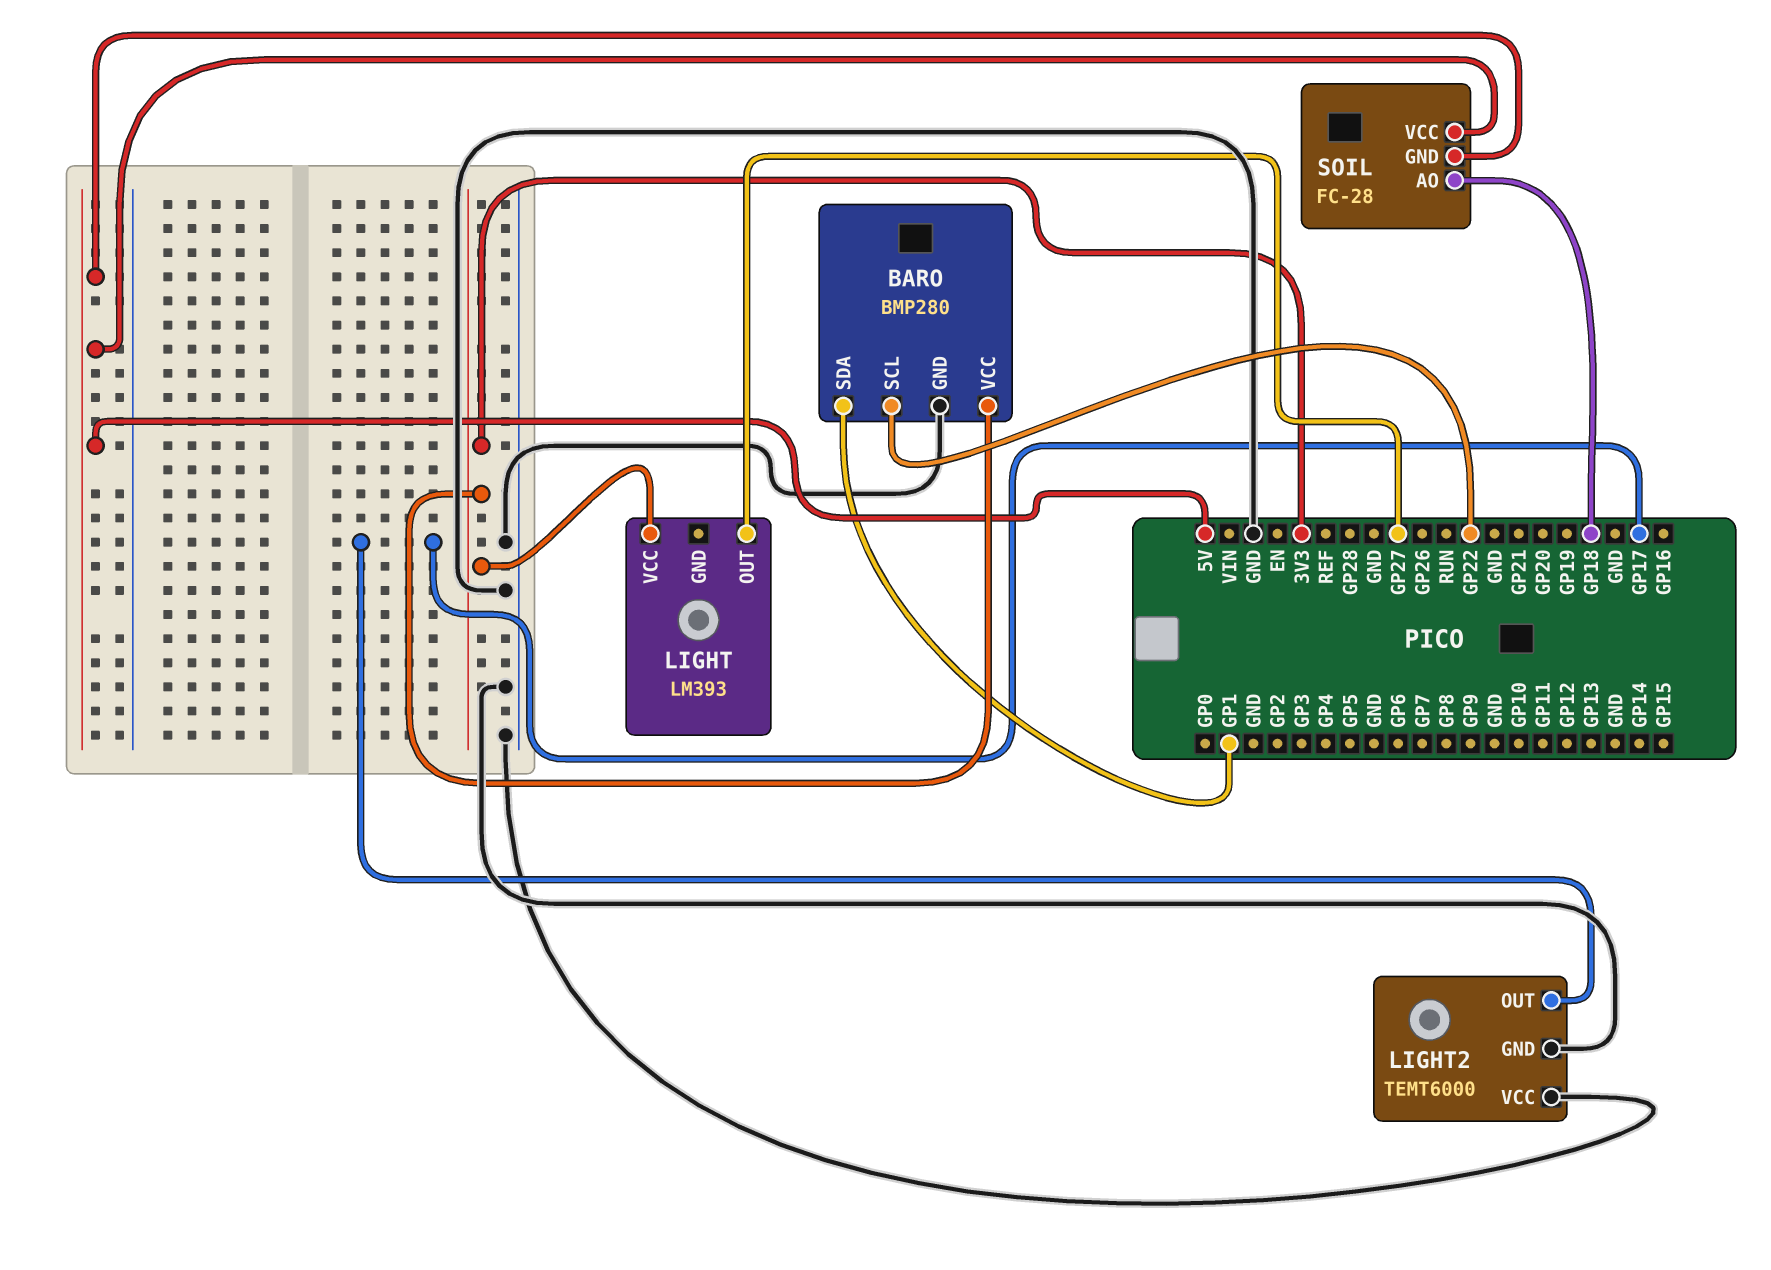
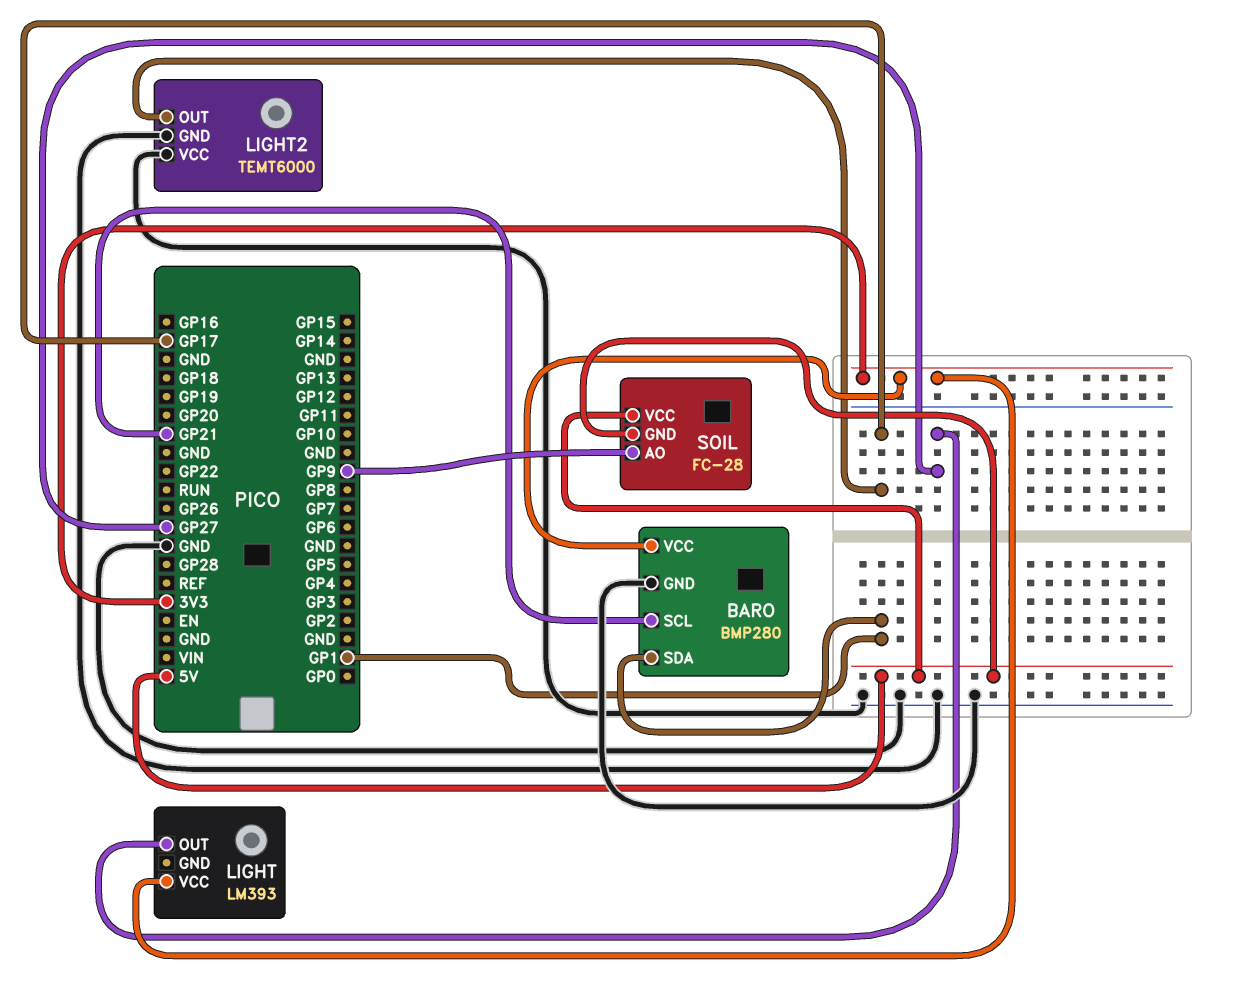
BARO pin SCL: GP22 -> GP21
SOIL pin AO: GP18 -> GP9

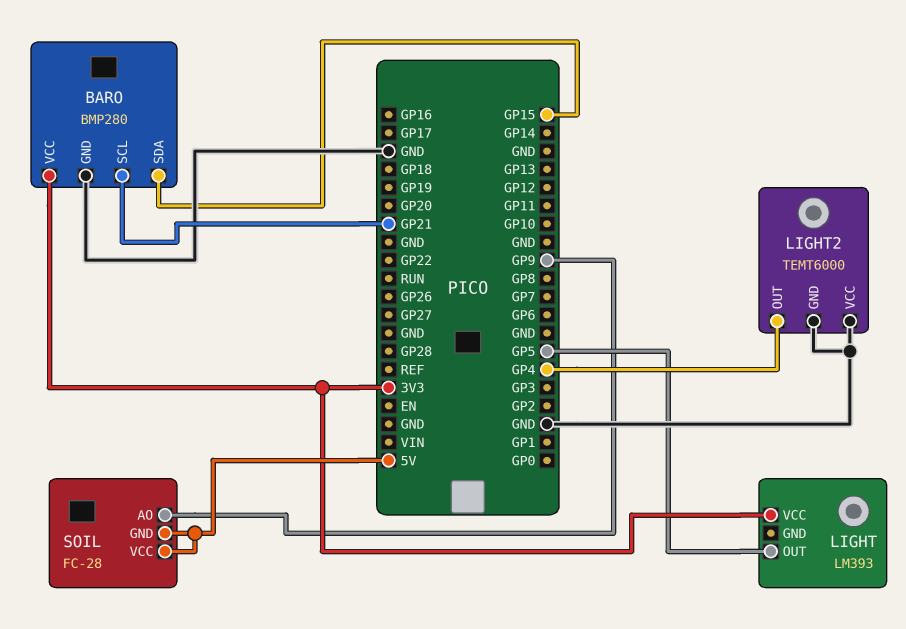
BARO pin SDA: GP1 -> GP15
LIGHT pin OUT: GP27 -> GP5
LIGHT2 pin OUT: GP17 -> GP4

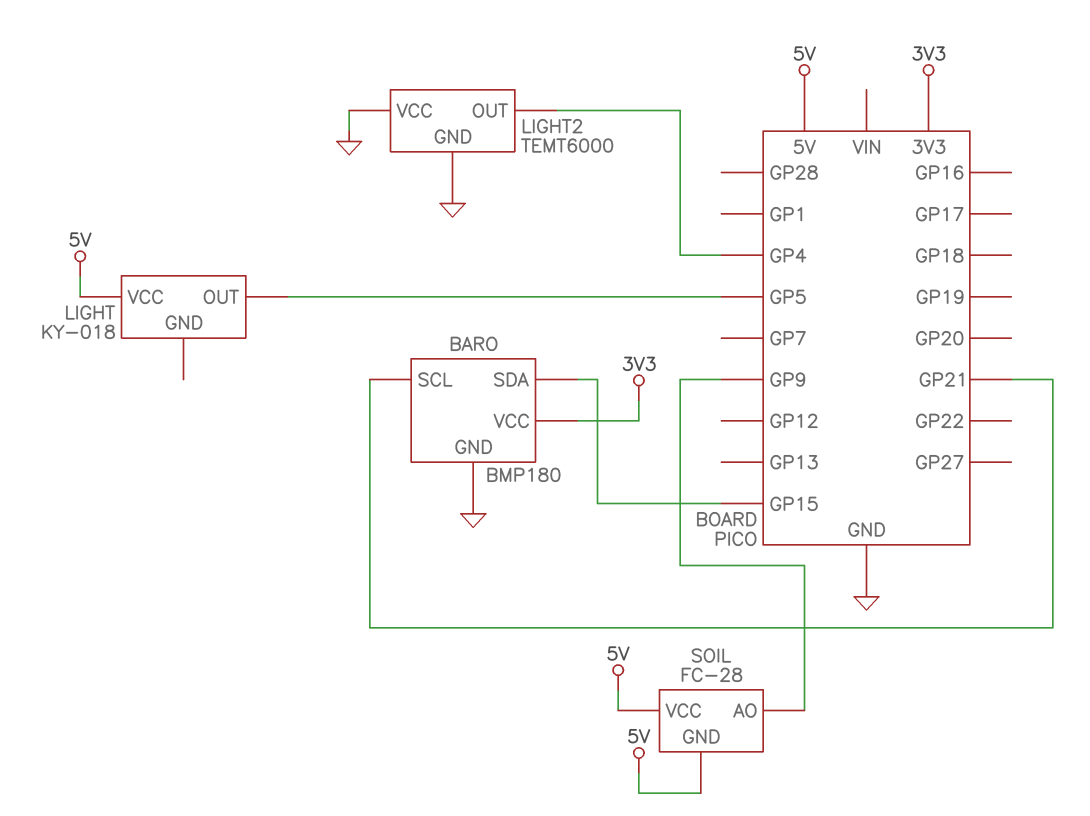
BARO: BMP280 -> BMP180
LIGHT: LM393 -> KY-018
LIGHT pin VCC: 3V3 -> 5V

